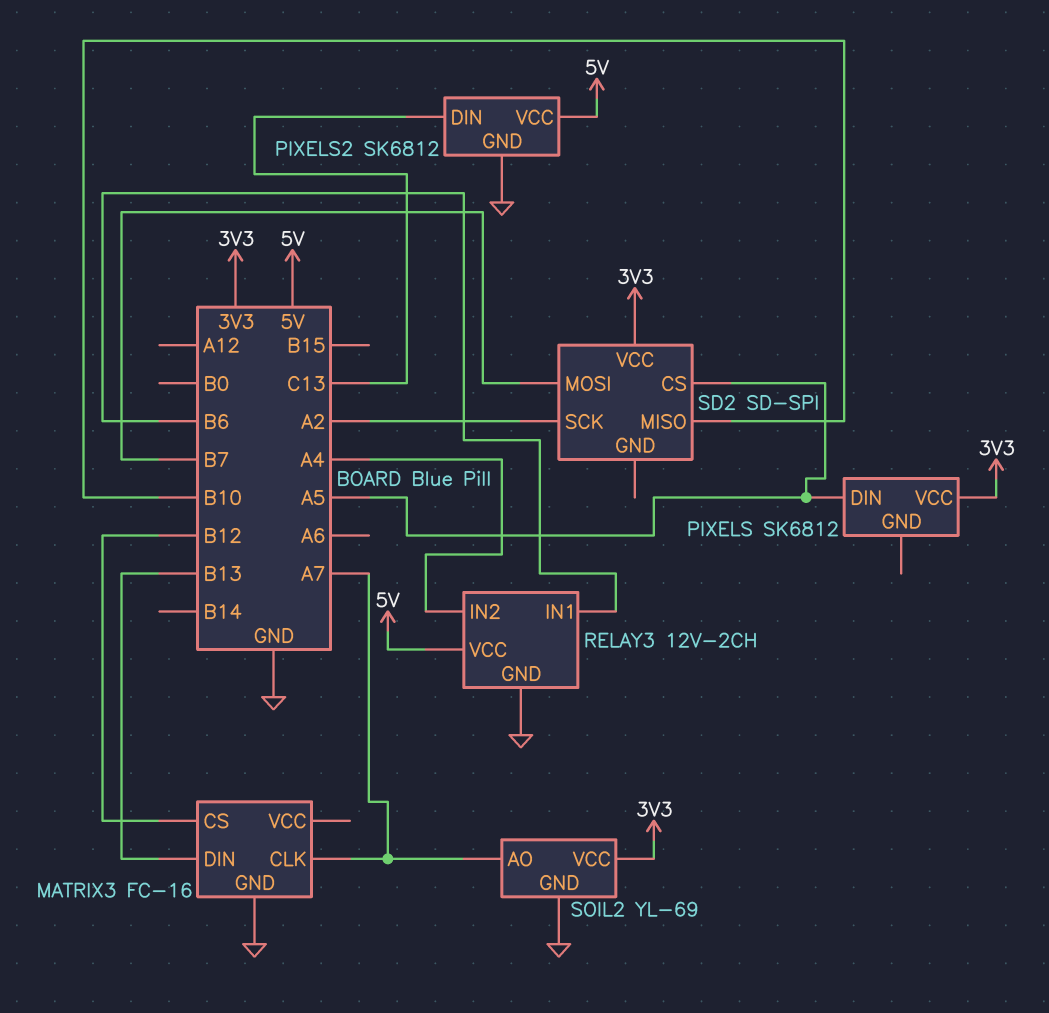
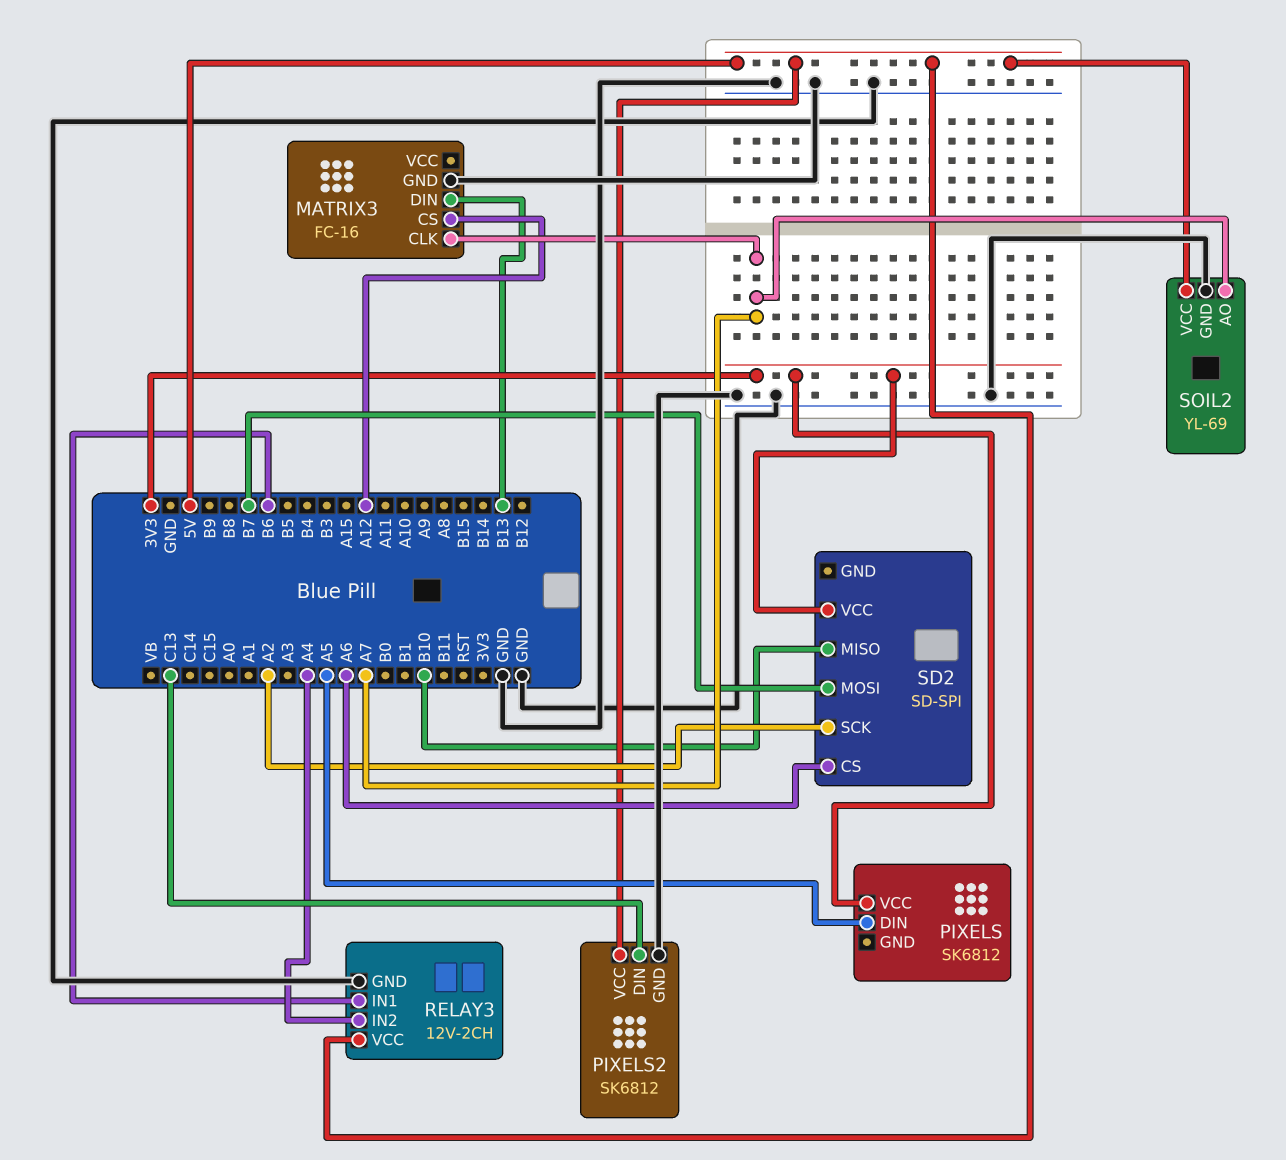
MATRIX3 pin CS: B12 -> A12
SD2 pin CS: A5 -> A6
SOIL2 pin VCC: 3V3 -> 5V

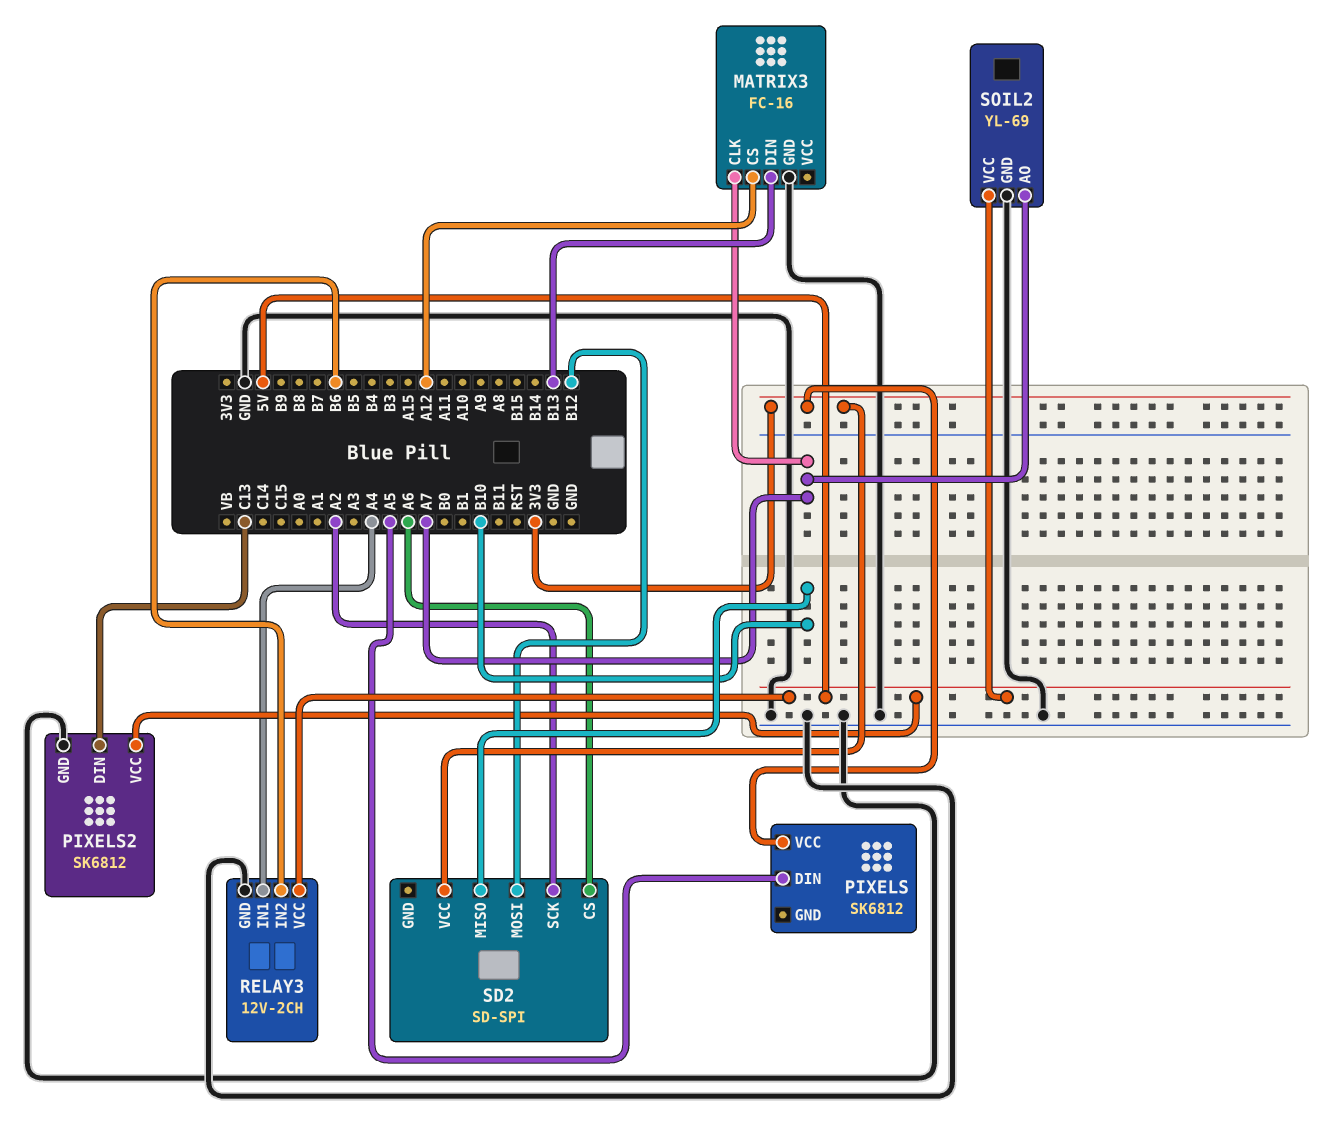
RELAY3 pin IN1: B6 -> A4
RELAY3 pin IN2: A4 -> B6
SD2 pin MOSI: B7 -> B12

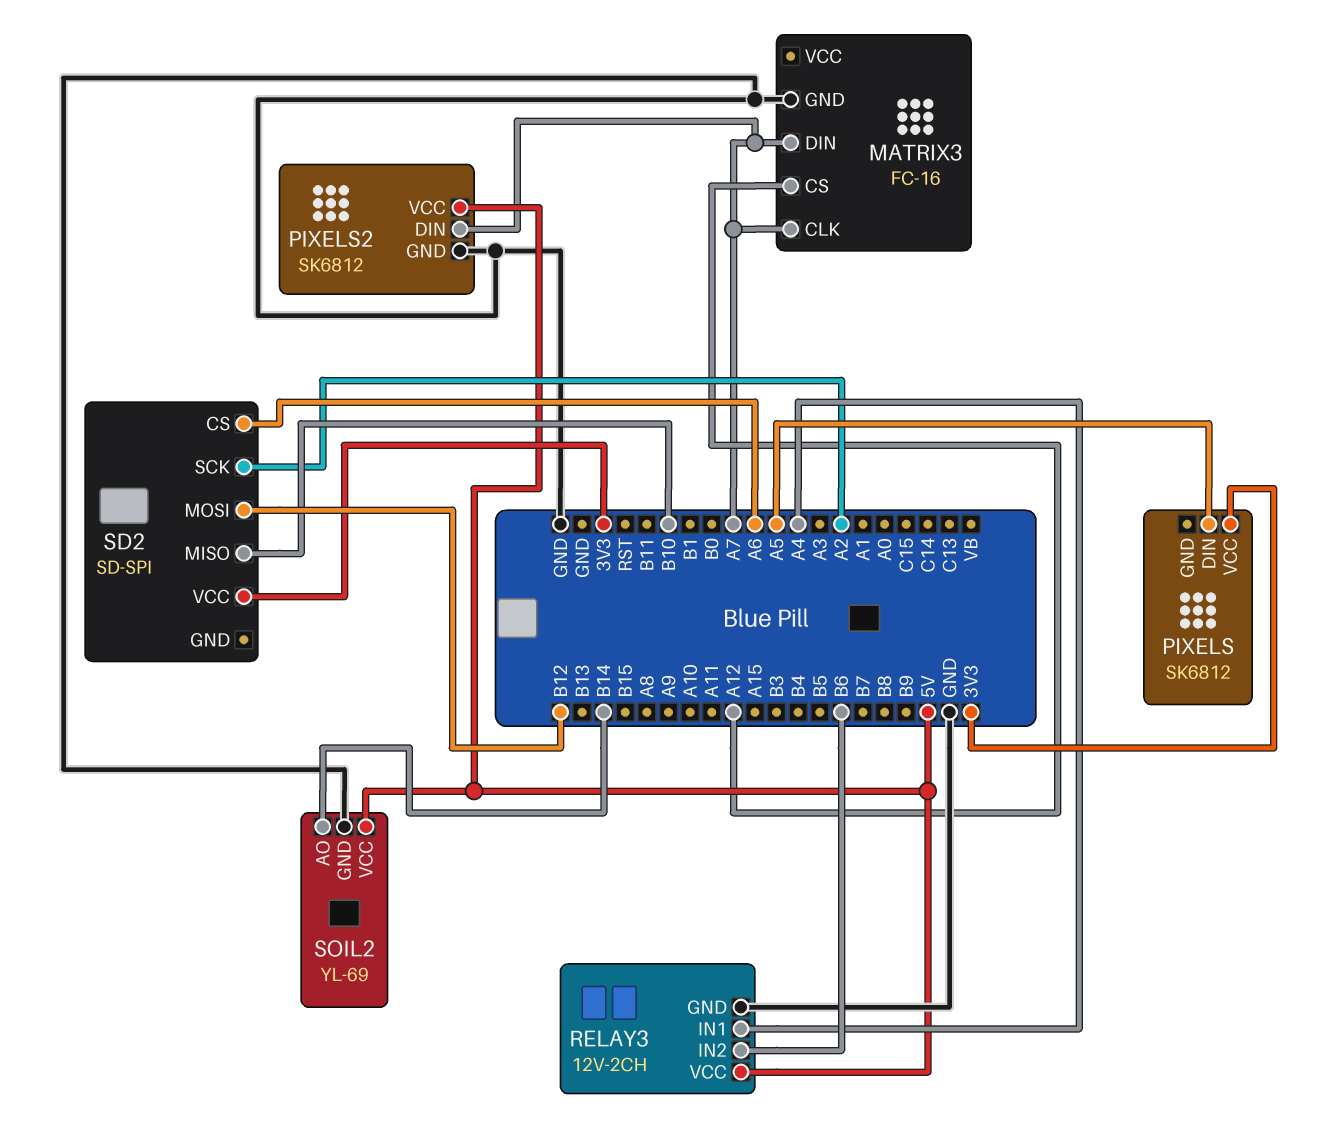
MATRIX3 pin DIN: B13 -> A7
PIXELS2 pin DIN: C13 -> A7
SOIL2 pin AO: A7 -> B14

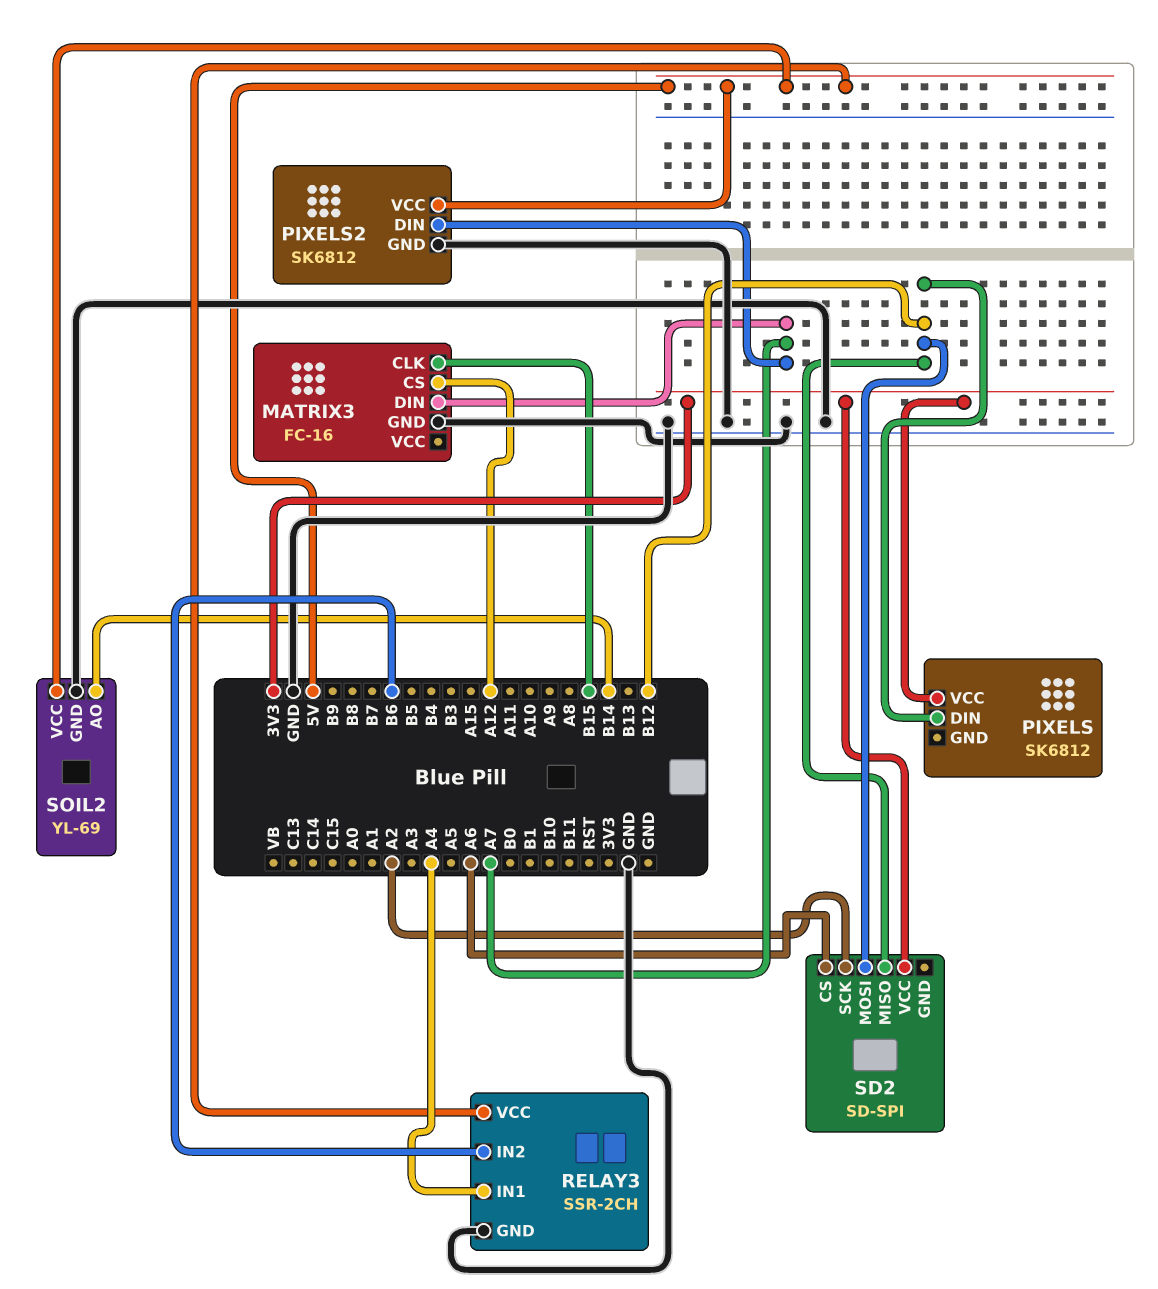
MATRIX3 pin CLK: A7 -> B15
PIXELS pin DIN: A5 -> B12
RELAY3: 12V-2CH -> SSR-2CH
SD2 pin MISO: B10 -> B12

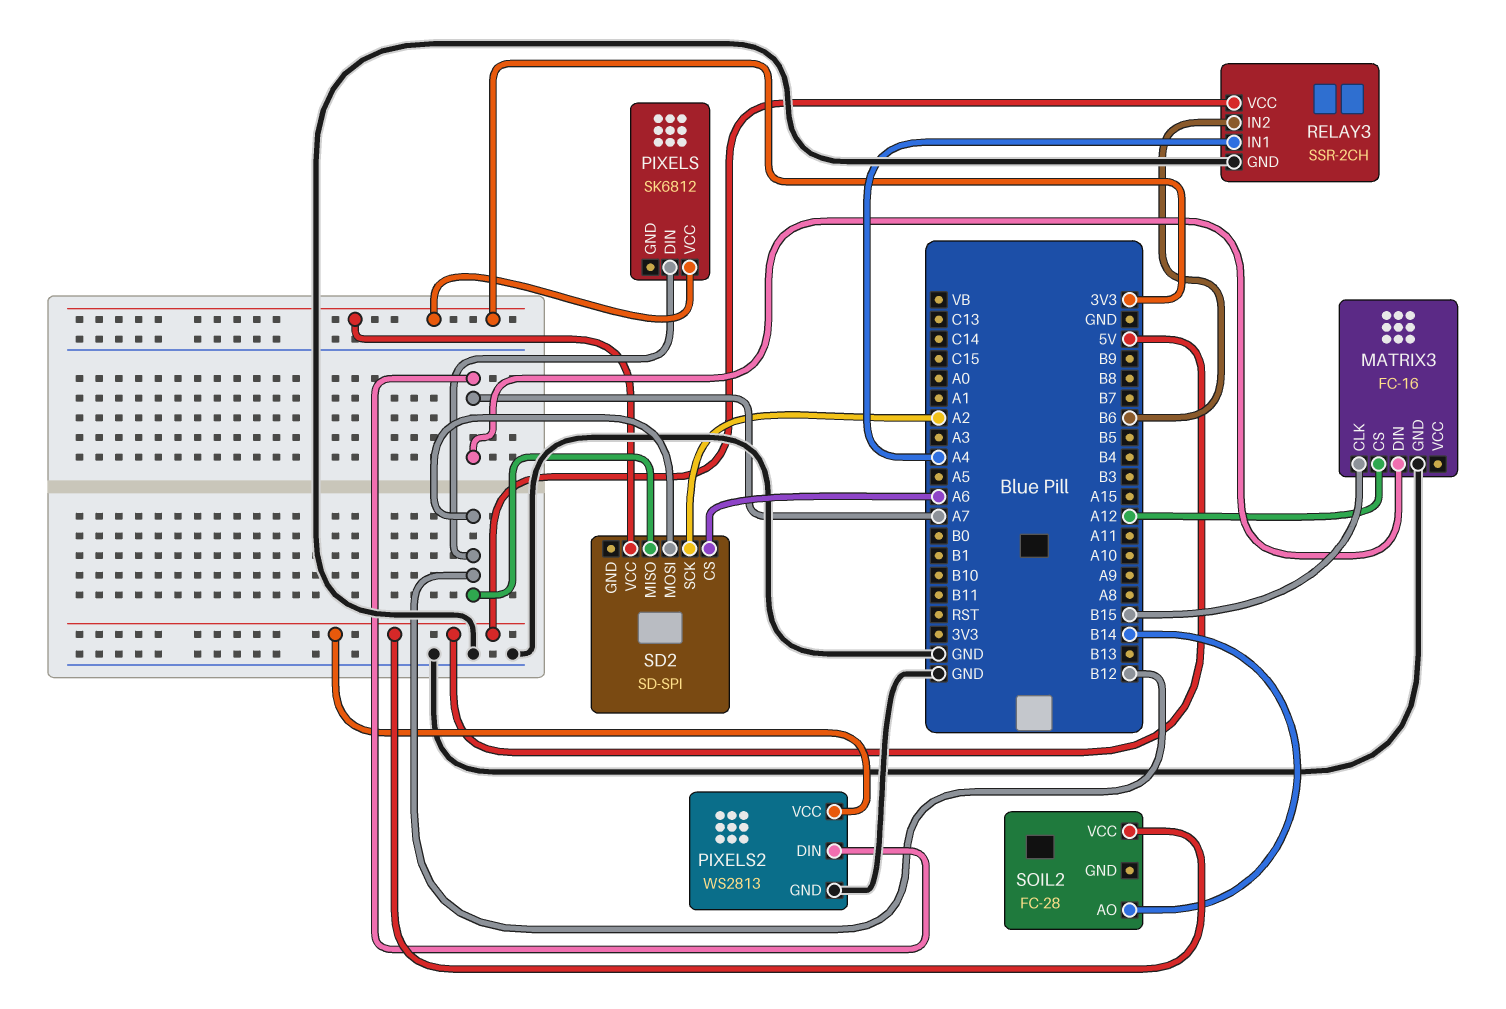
PIXELS2: SK6812 -> WS2813
SOIL2: YL-69 -> FC-28
SOIL2 pin GND: GND -> none

